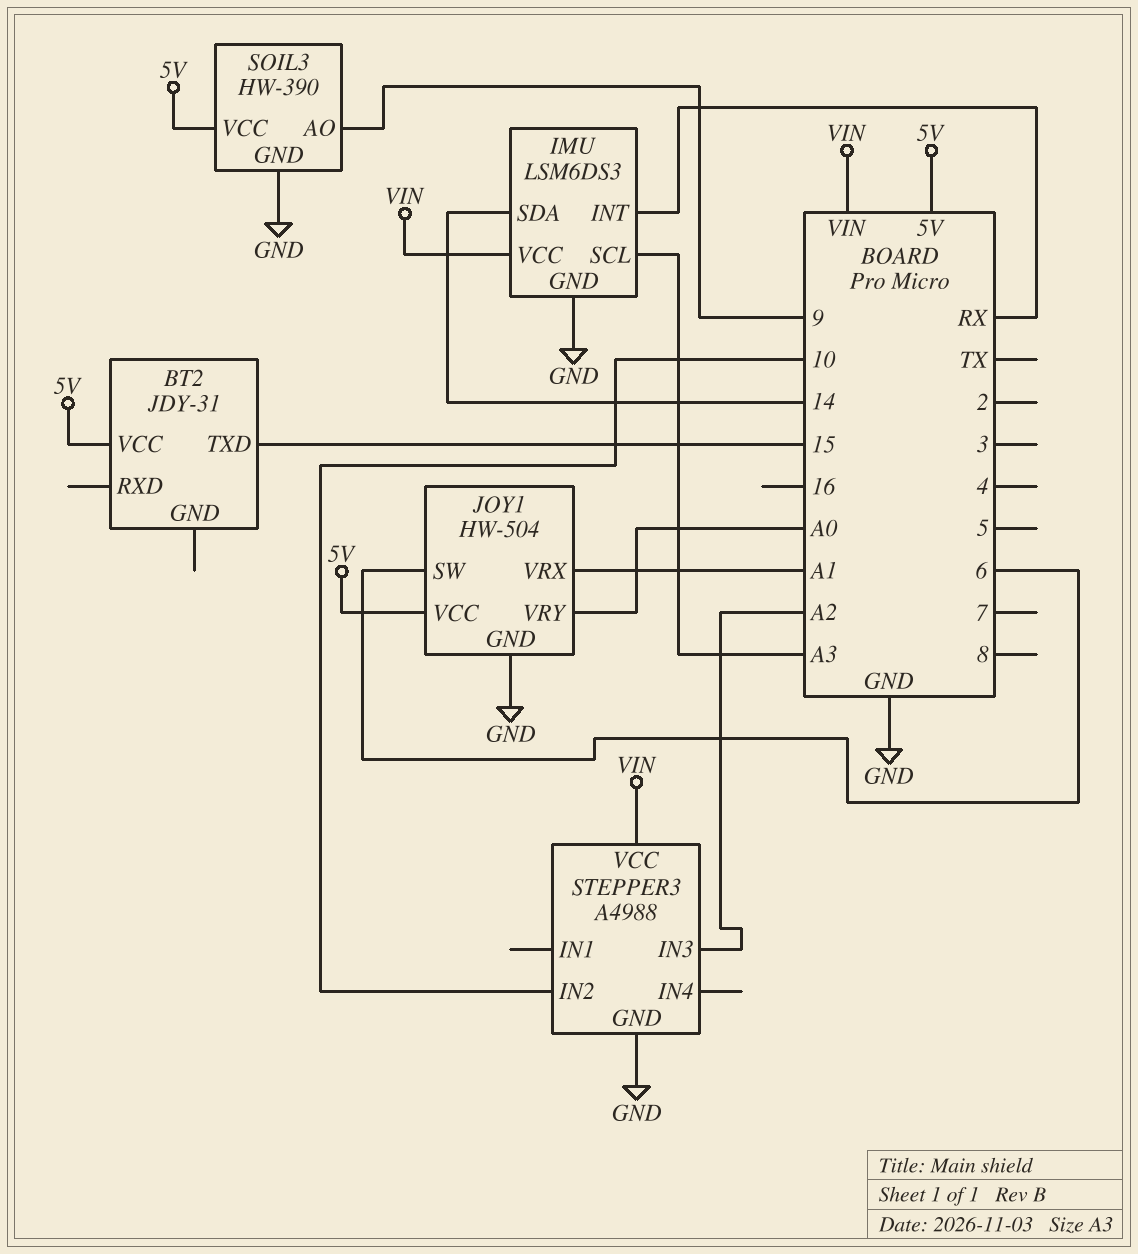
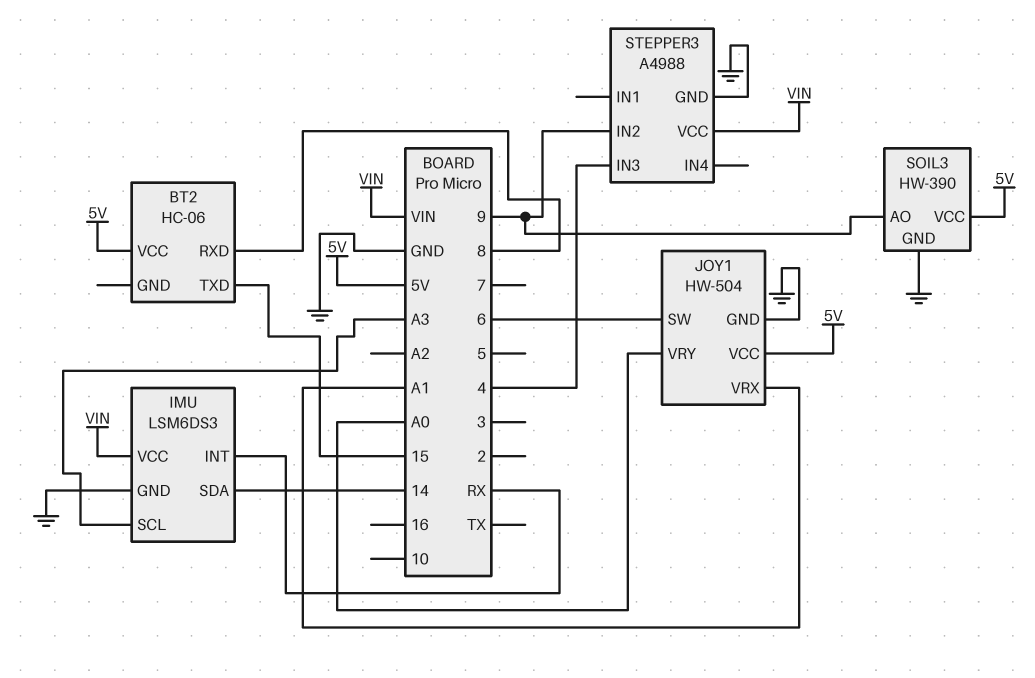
BT2: JDY-31 -> HC-06
BT2 pin RXD: none -> 8
STEPPER3 pin IN2: 10 -> 9
STEPPER3 pin IN3: A2 -> 4

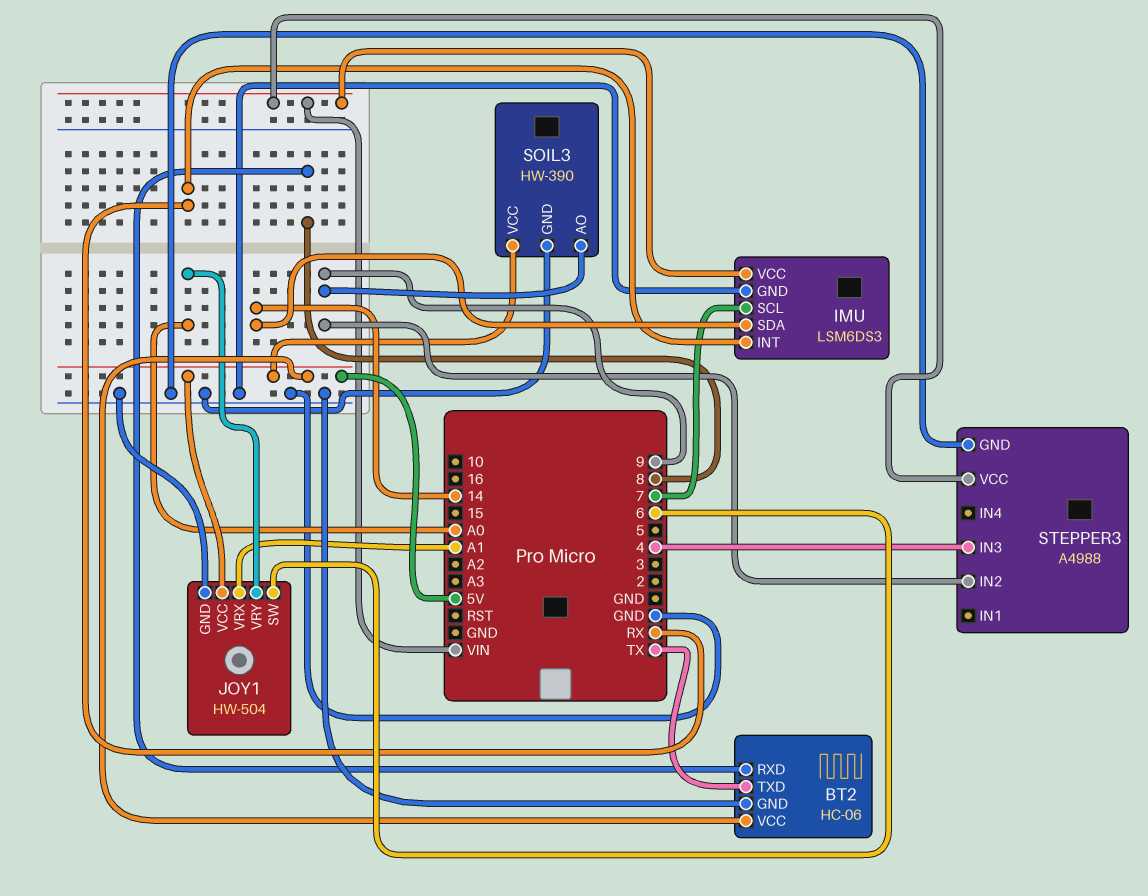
BT2 pin GND: none -> GND
BT2 pin TXD: 15 -> TX
IMU pin SCL: A3 -> 7

